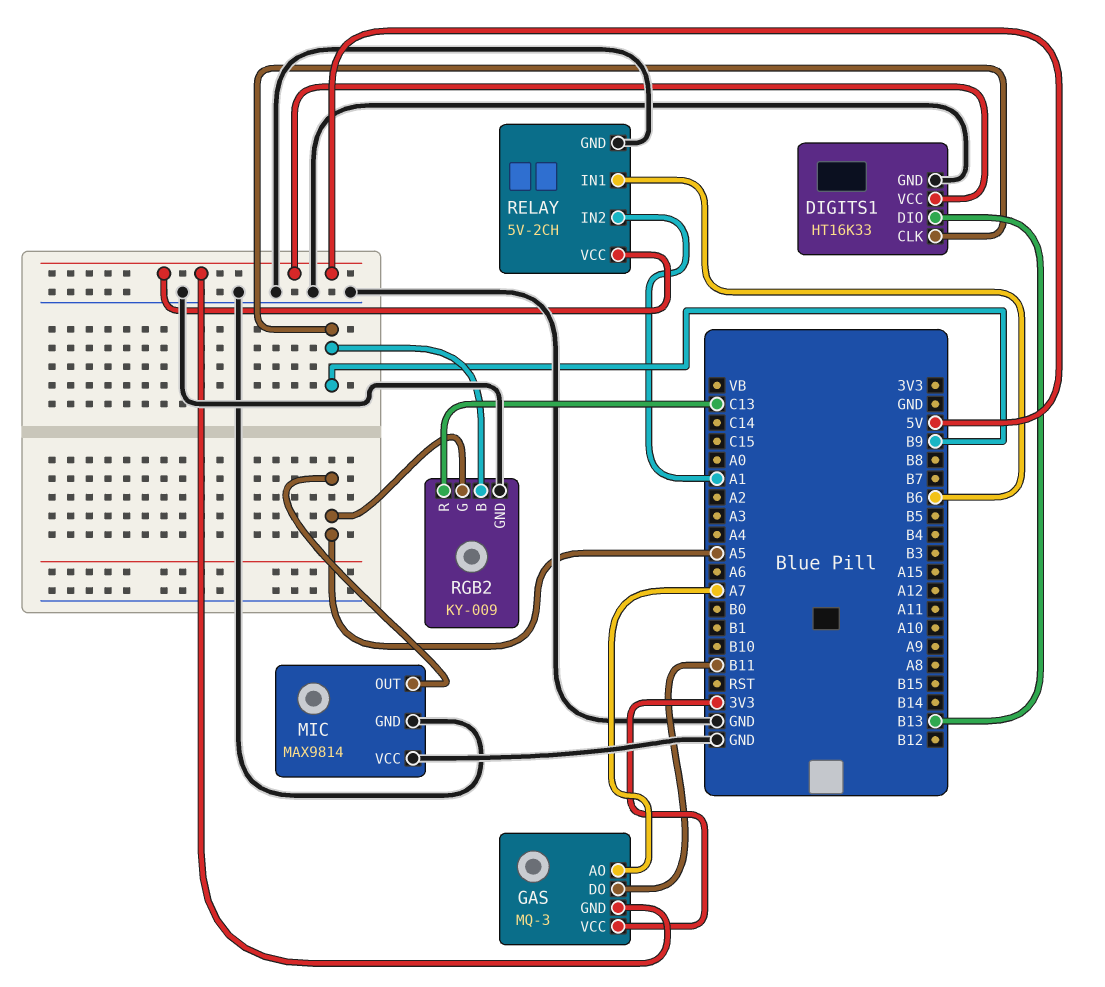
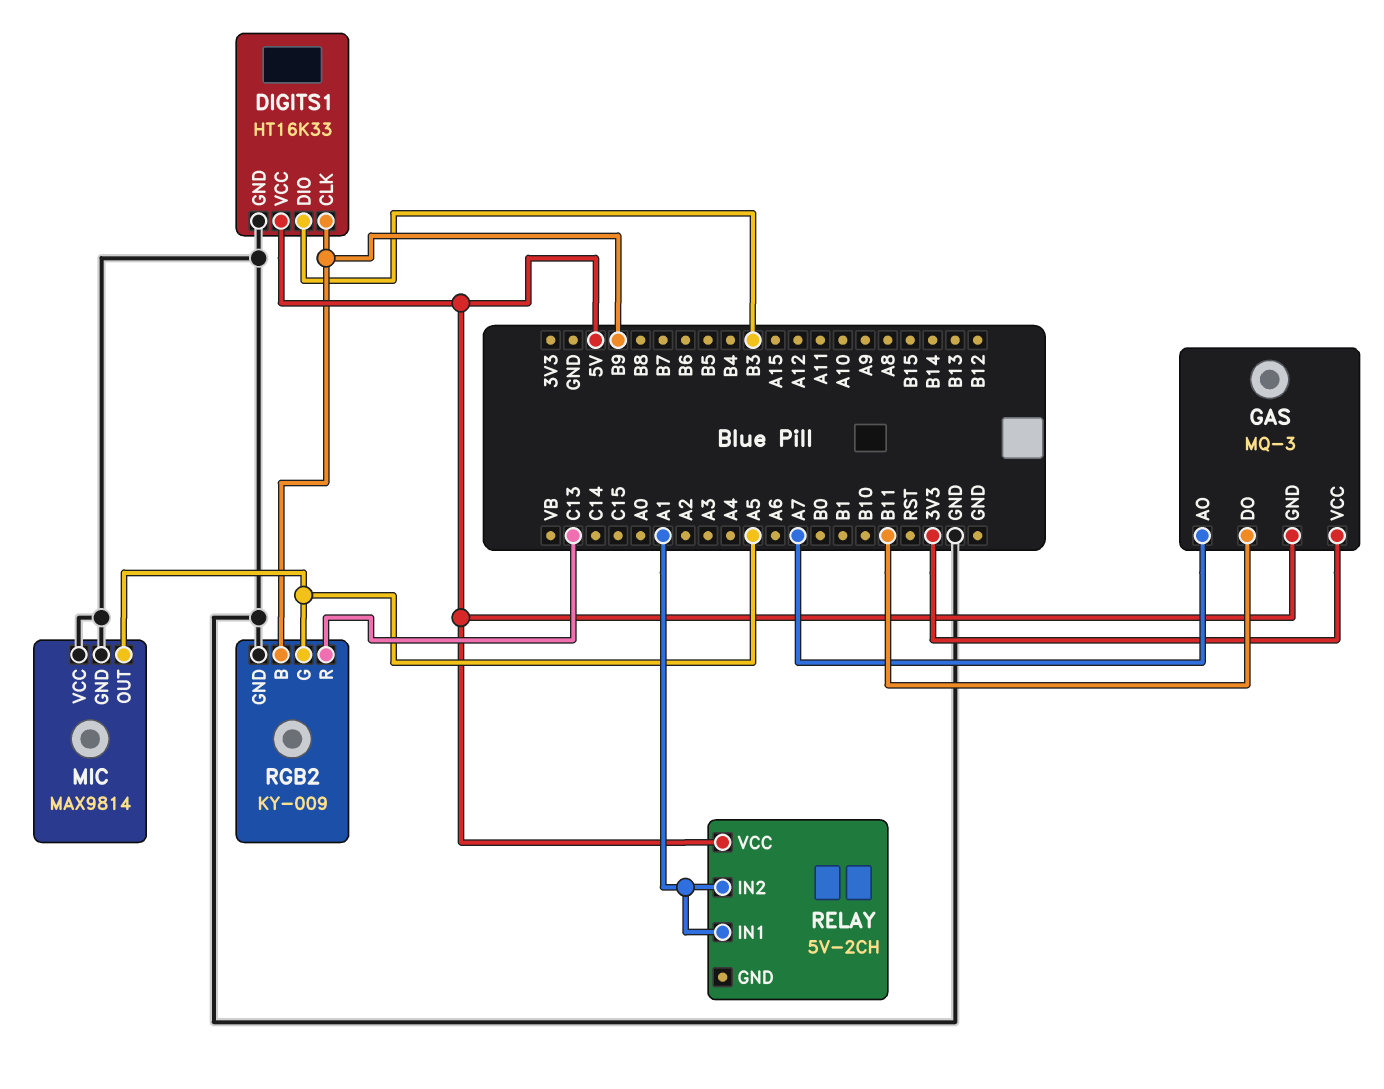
DIGITS1 pin DIO: B13 -> B3
RELAY pin GND: GND -> none
RELAY pin IN1: B6 -> A1

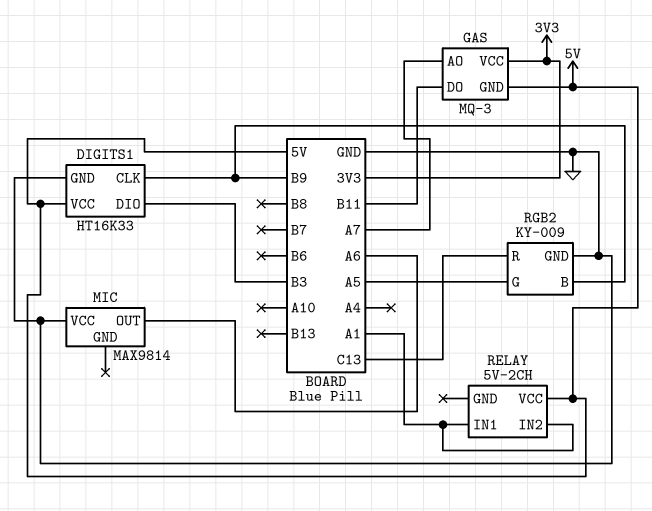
MIC pin GND: GND -> none
MIC pin OUT: A5 -> A6

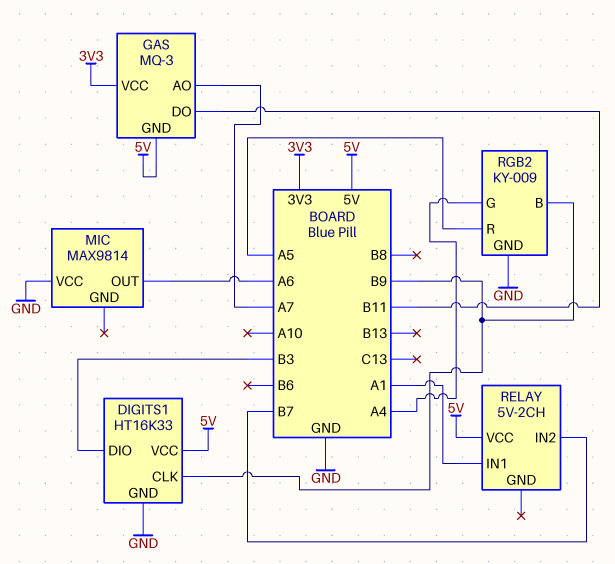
RELAY pin IN2: A1 -> B7
RGB2 pin G: A5 -> A4
RGB2 pin R: C13 -> A5

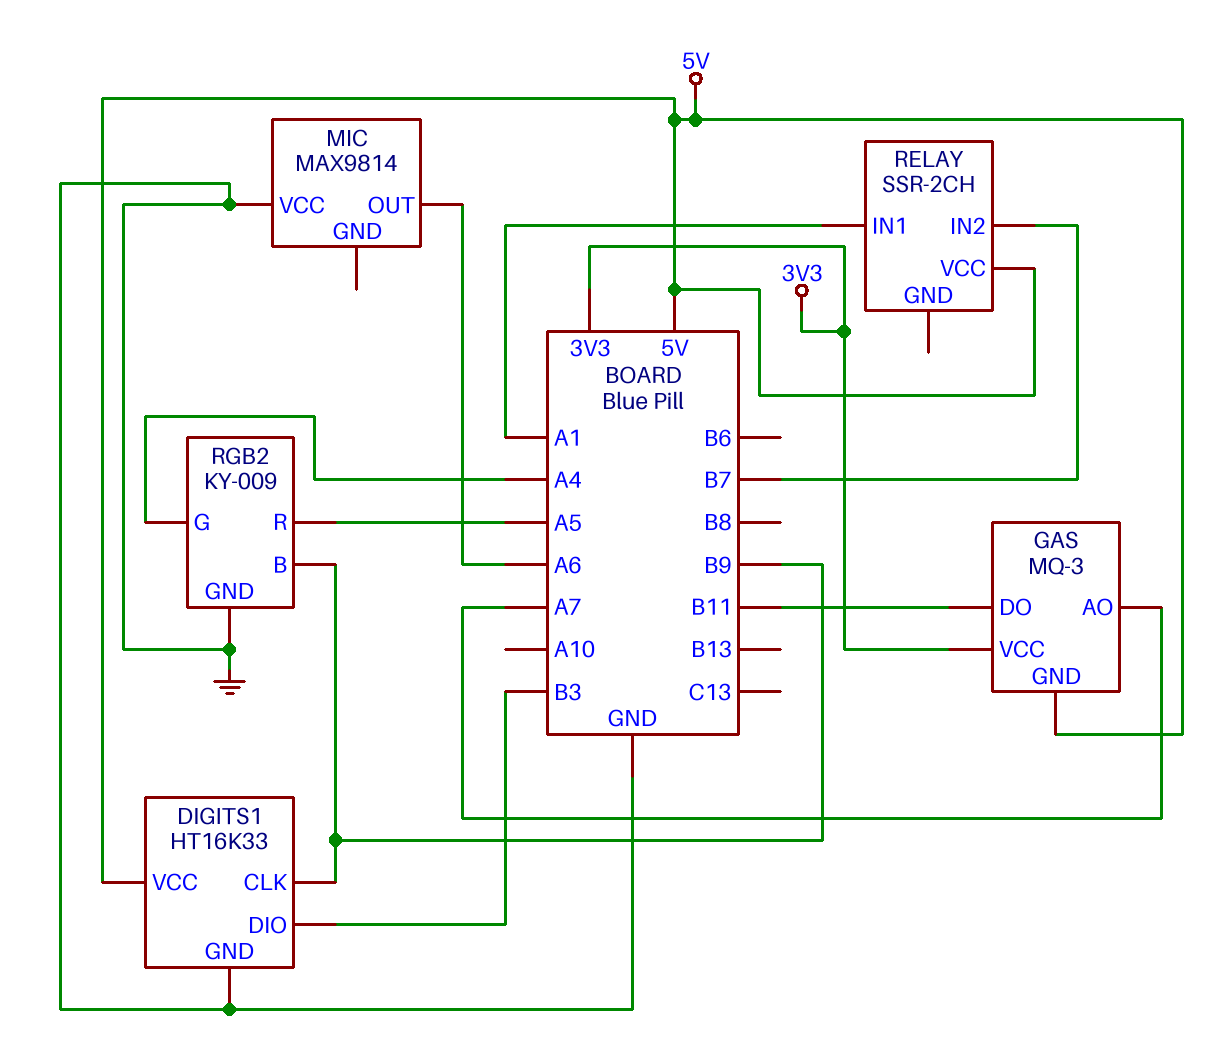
RELAY: 5V-2CH -> SSR-2CH

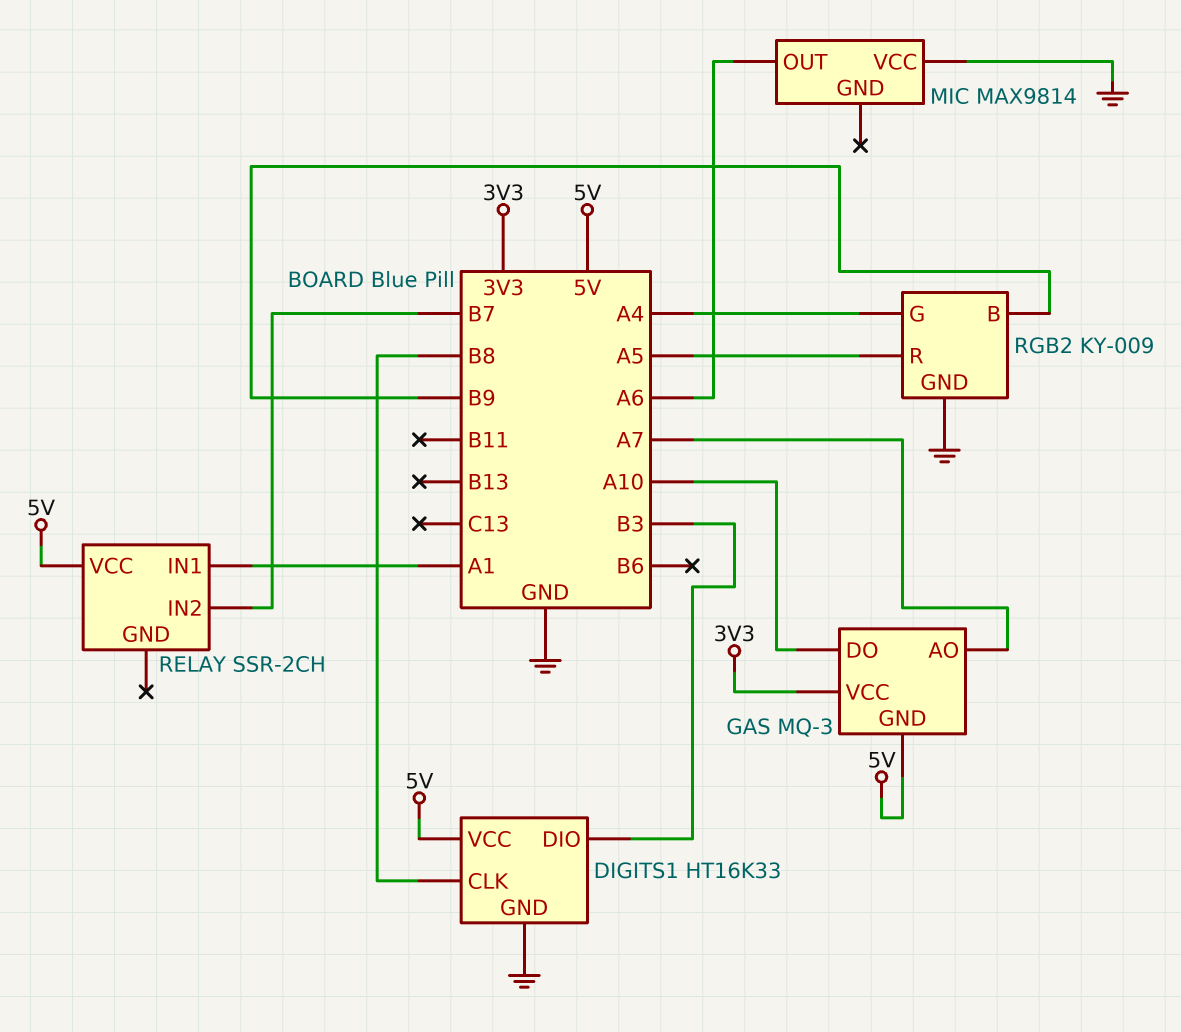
DIGITS1 pin CLK: B9 -> B8
GAS pin DO: B11 -> A10

